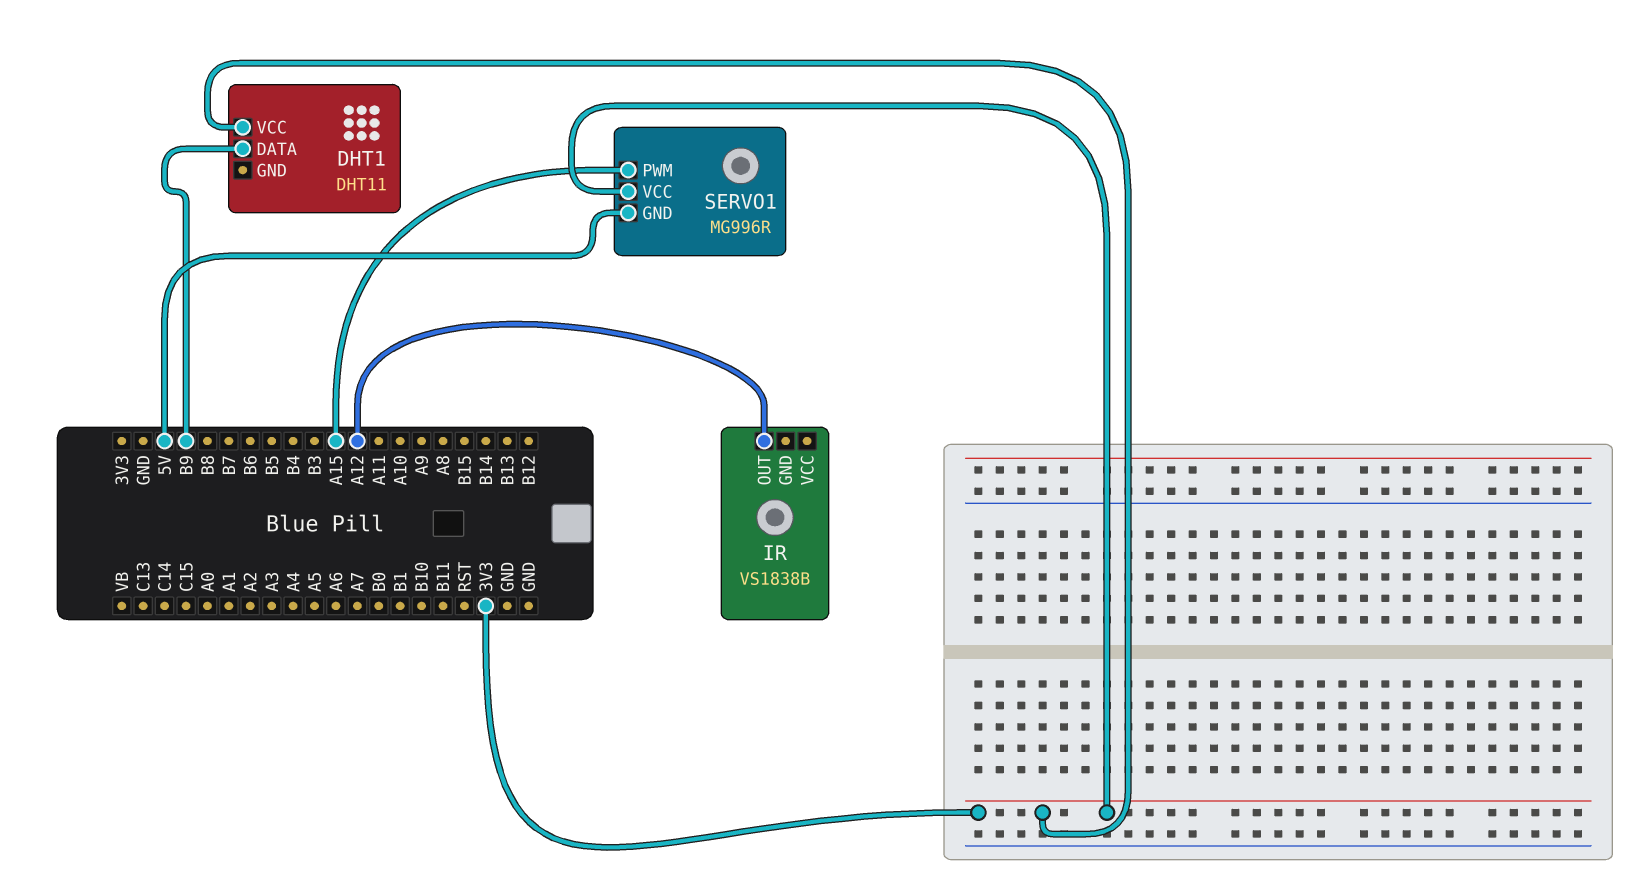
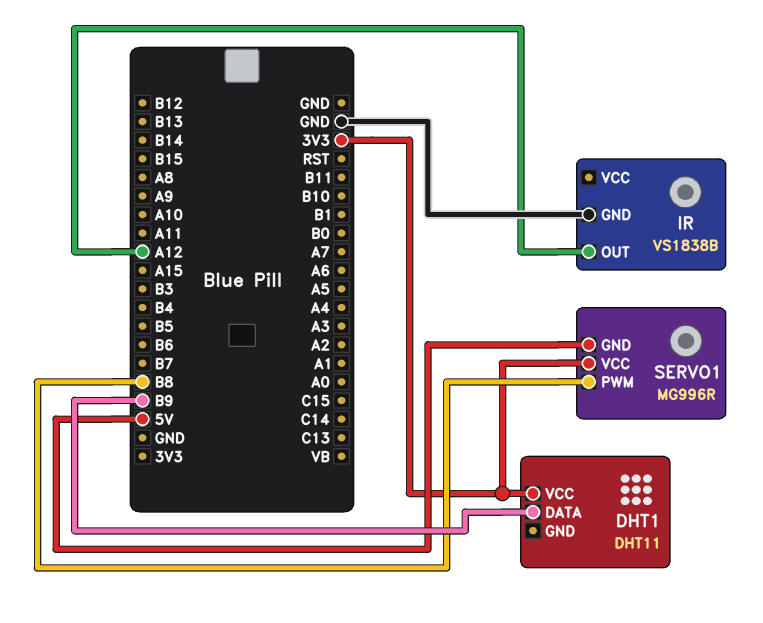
IR pin GND: none -> GND
SERVO1 pin PWM: A15 -> B8

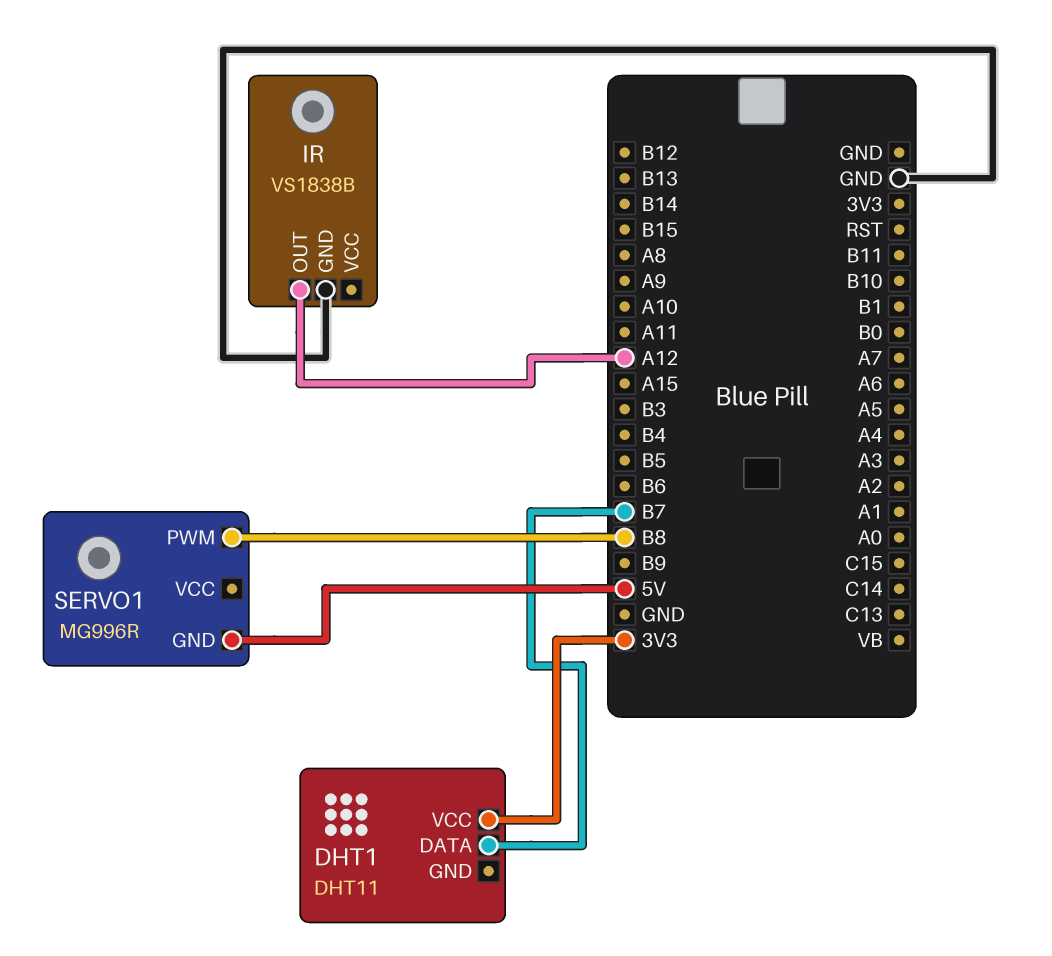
DHT1 pin DATA: B9 -> B7
SERVO1 pin VCC: 3V3 -> none

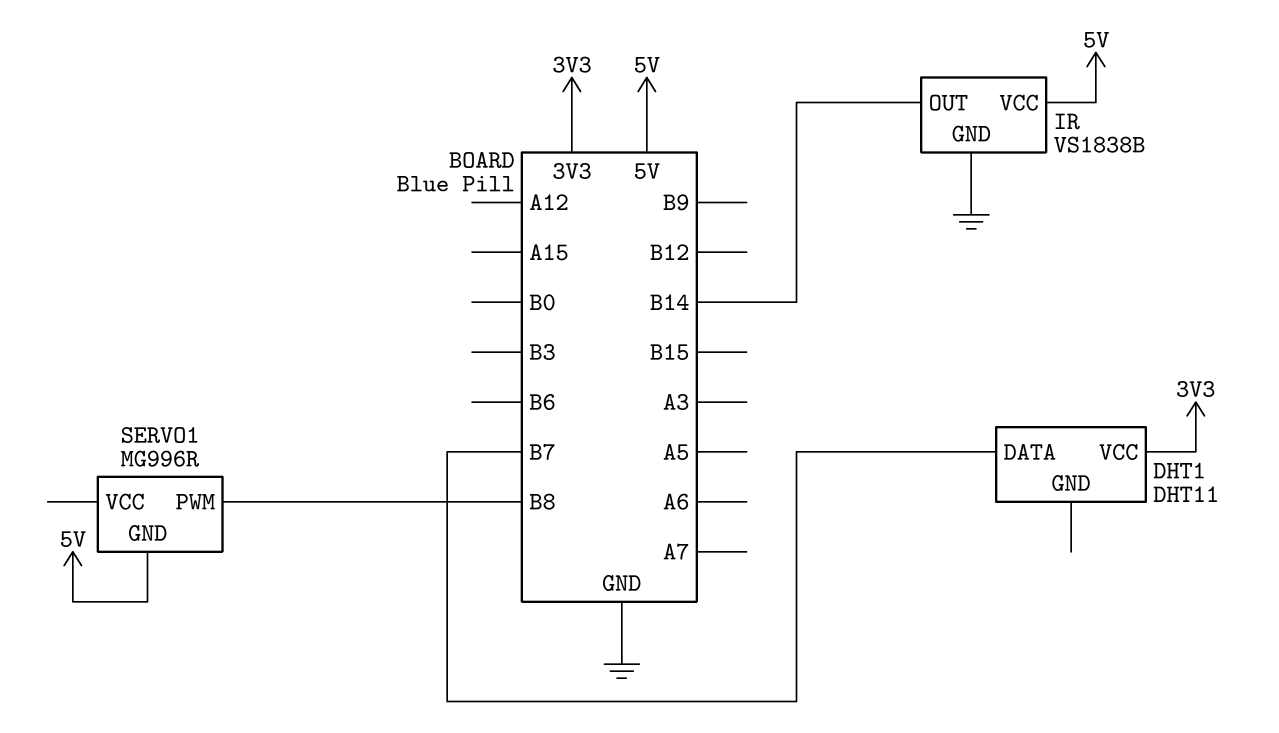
IR pin OUT: A12 -> B14
IR pin VCC: none -> 5V

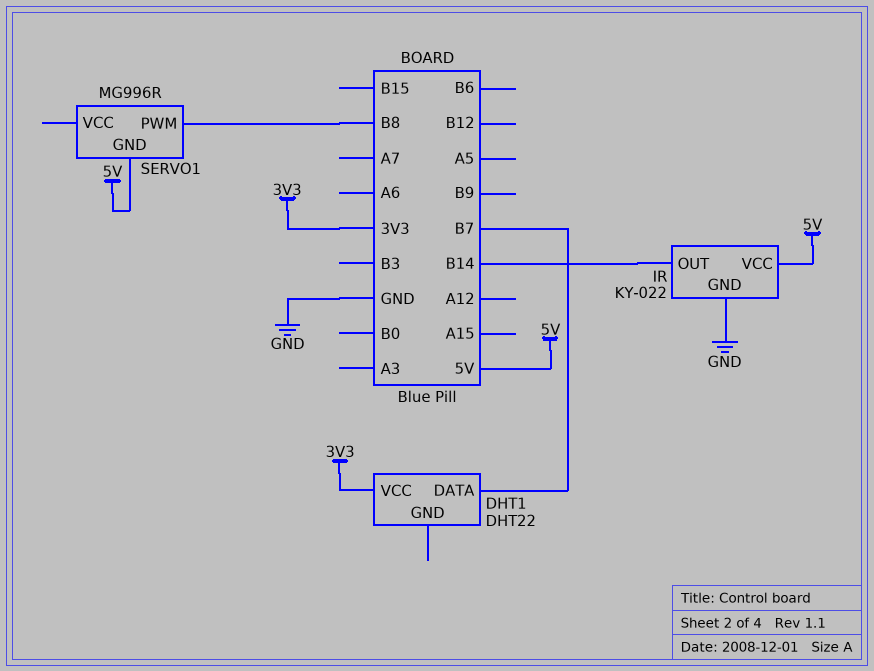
DHT1: DHT11 -> DHT22
IR: VS1838B -> KY-022

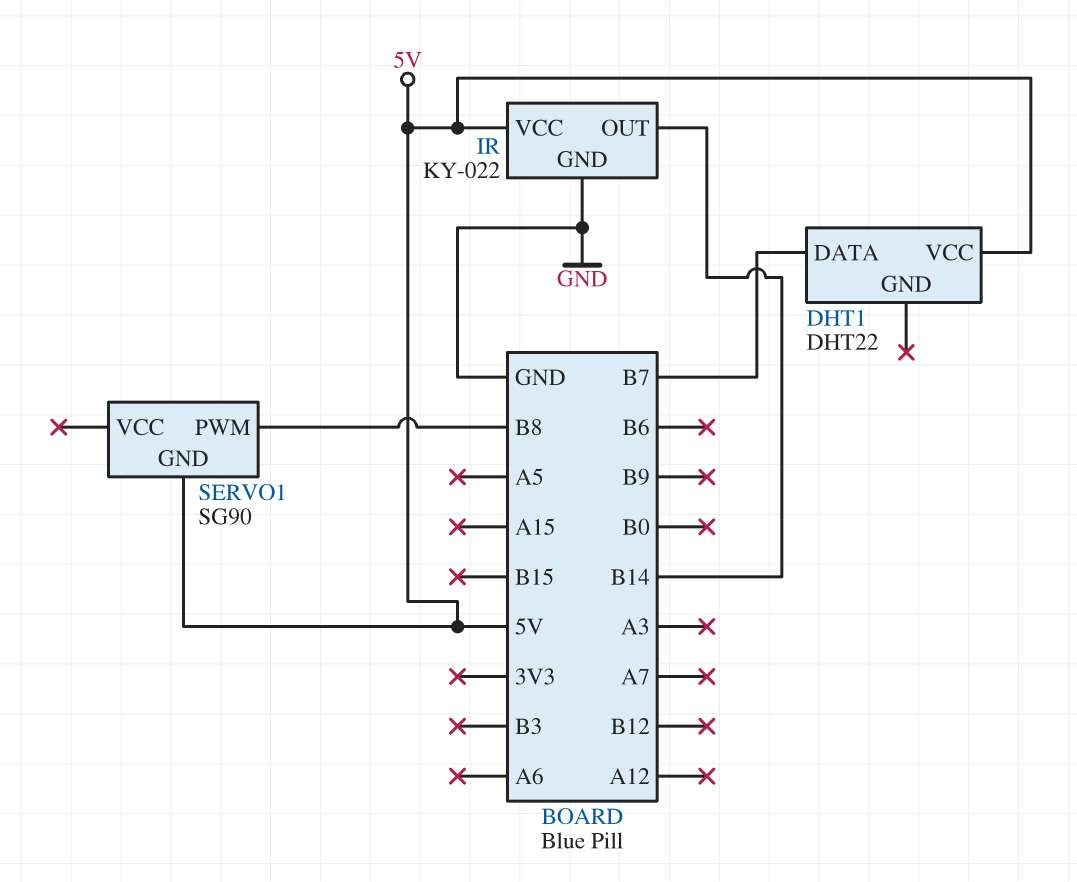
DHT1 pin VCC: 3V3 -> 5V
SERVO1: MG996R -> SG90

